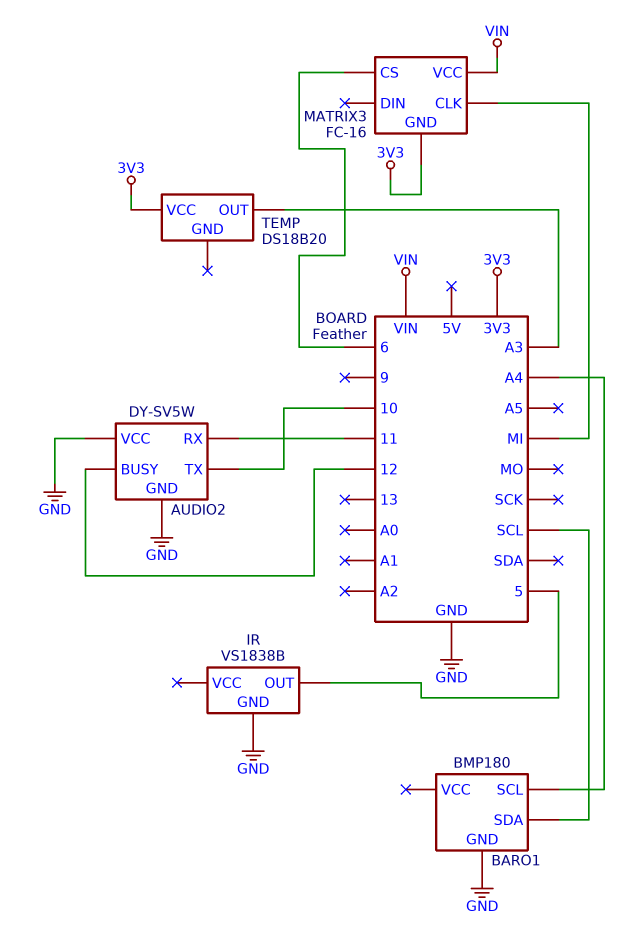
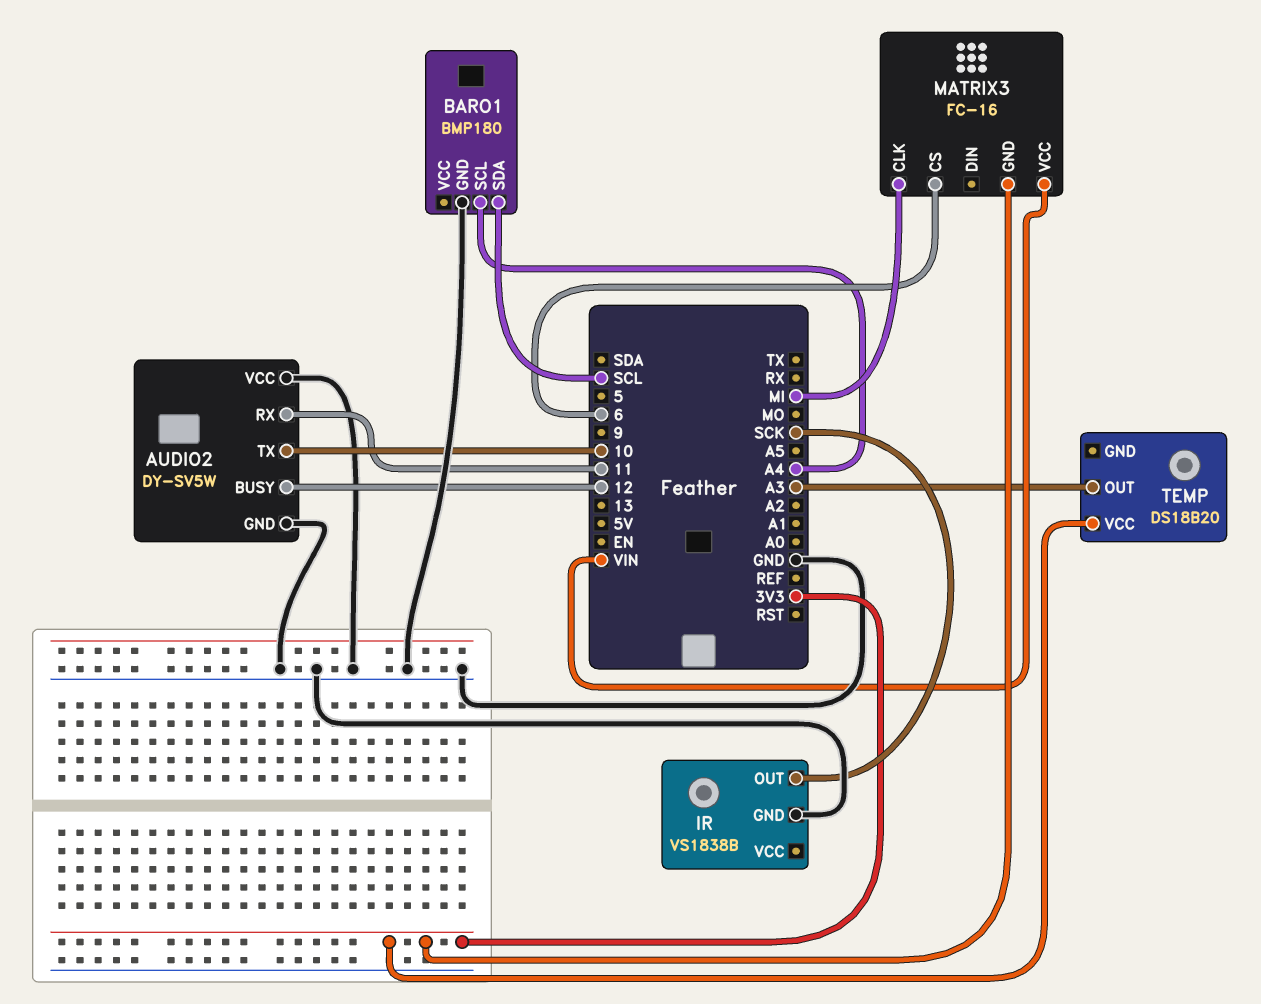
IR pin OUT: 5 -> SCK

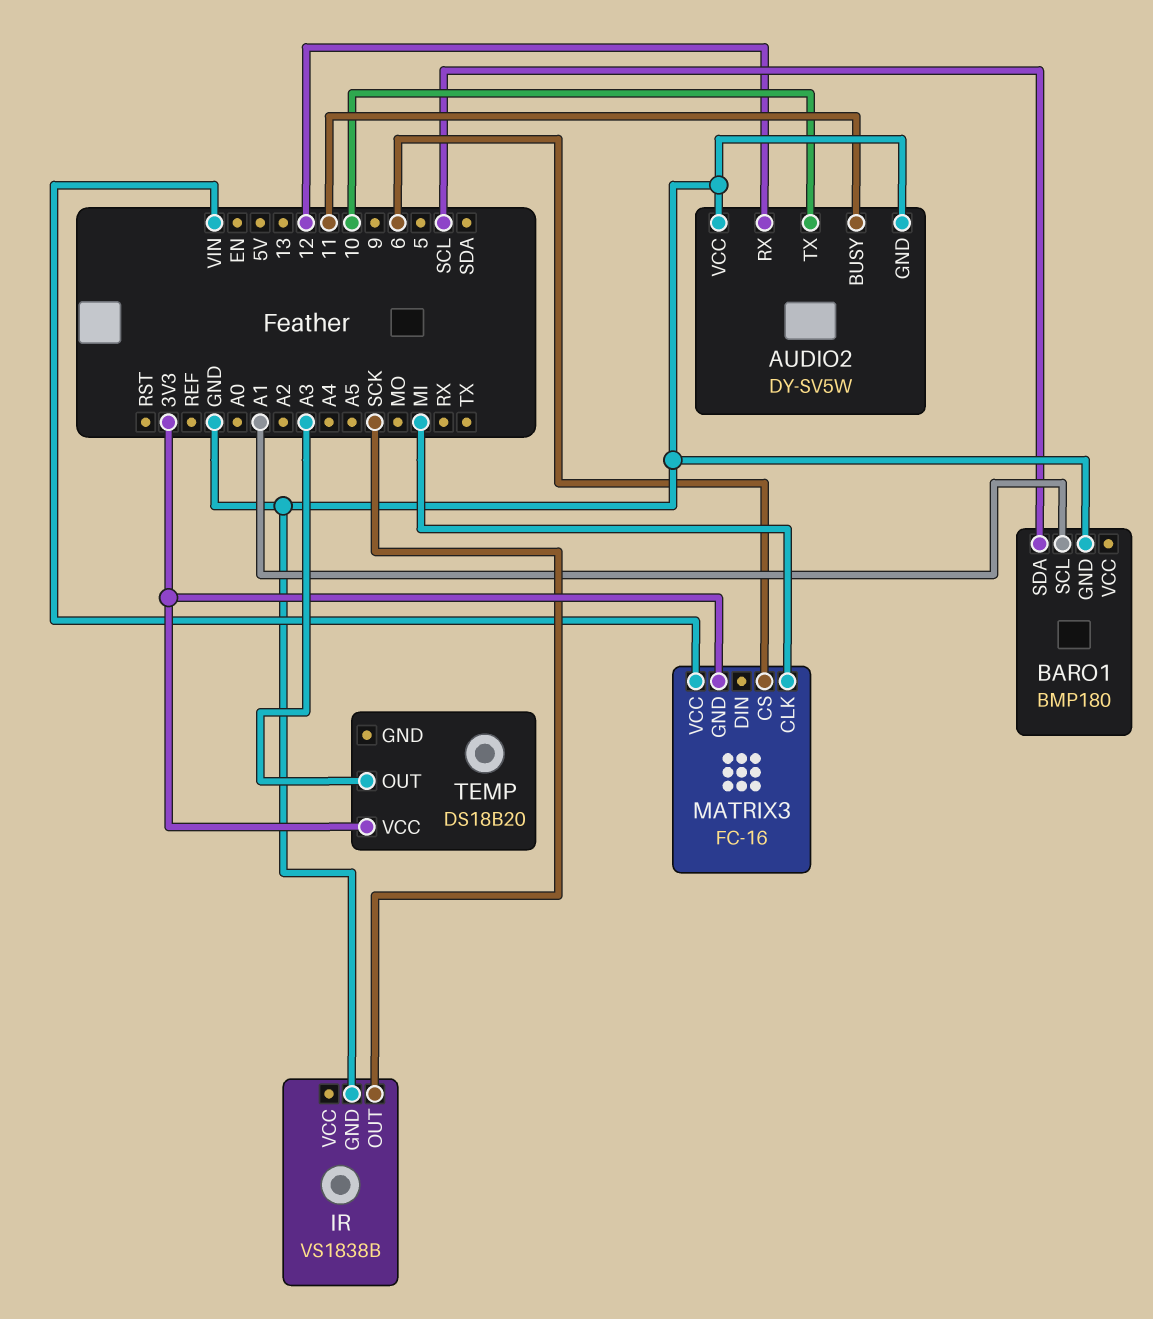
AUDIO2 pin BUSY: 12 -> 11
AUDIO2 pin RX: 11 -> 12
BARO1 pin SCL: A4 -> A1

